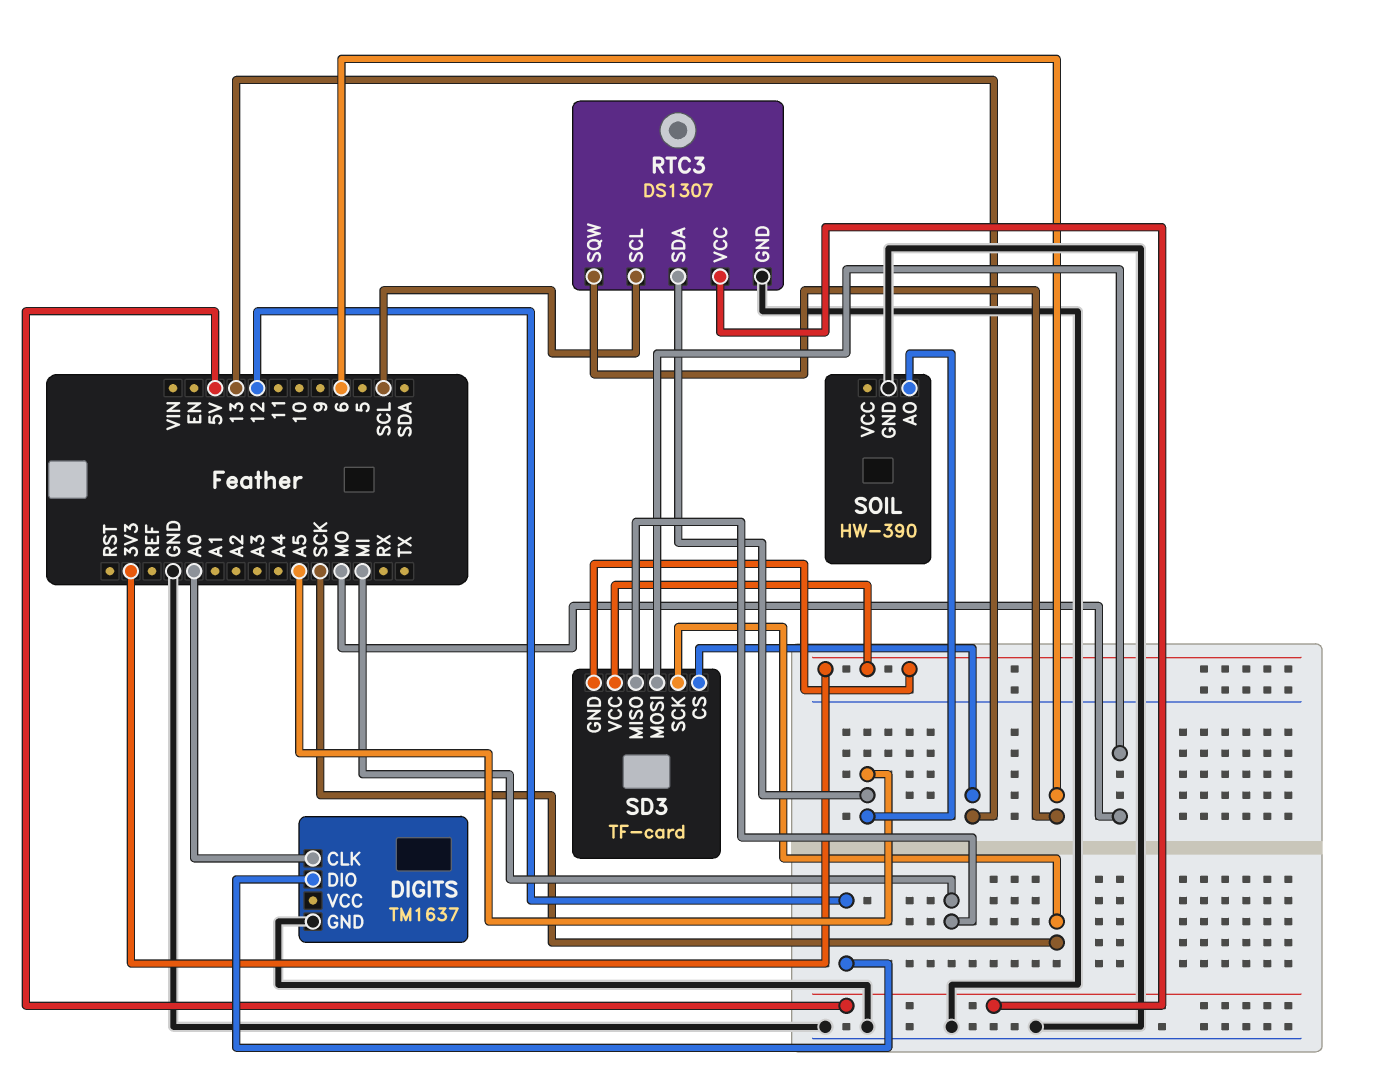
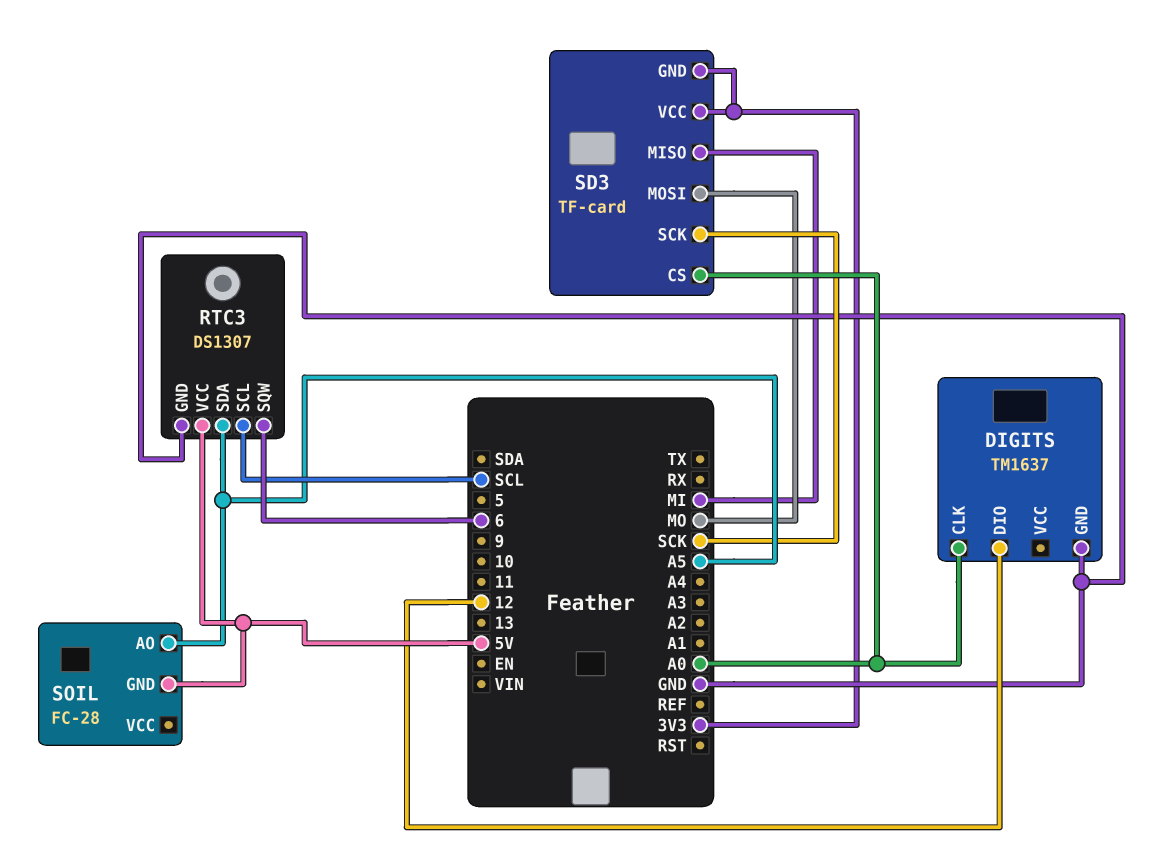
SD3 pin CS: 13 -> A0
SOIL: HW-390 -> FC-28
SOIL pin GND: GND -> 5V

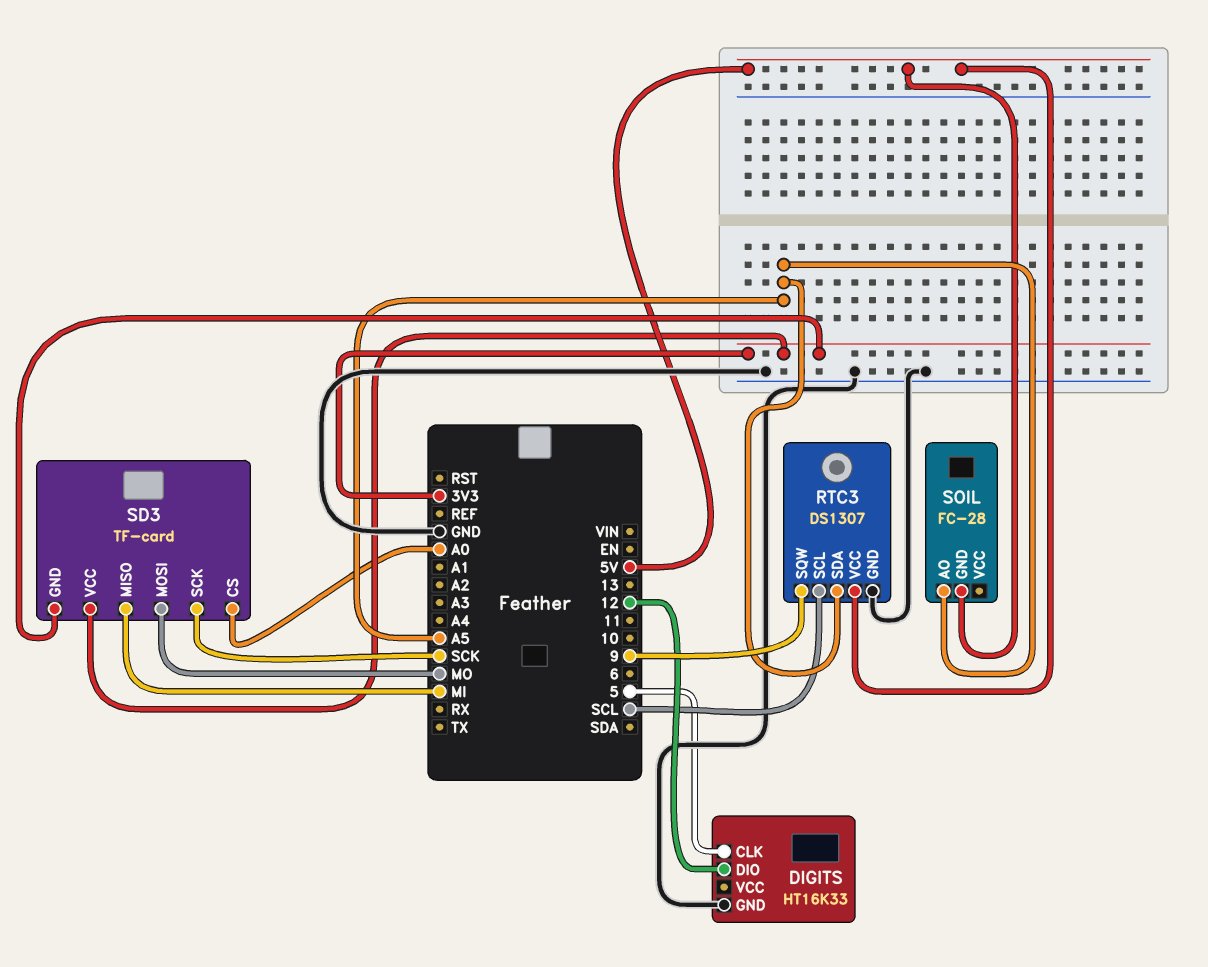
DIGITS: TM1637 -> HT16K33
DIGITS pin CLK: A0 -> 5
RTC3 pin SQW: 6 -> 9

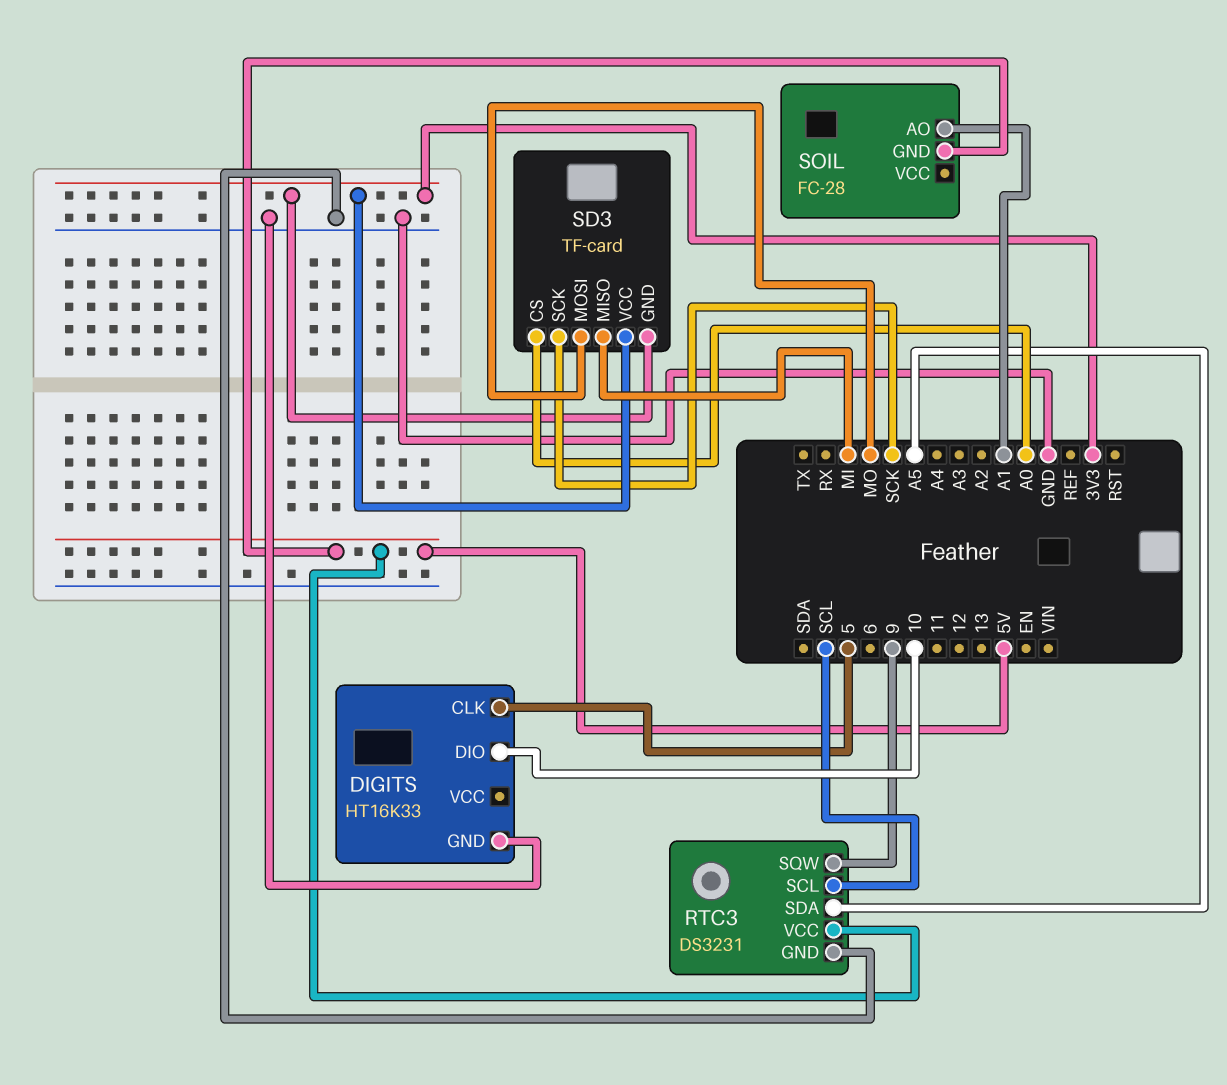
DIGITS pin DIO: 12 -> 10
RTC3: DS1307 -> DS3231
SOIL pin AO: A5 -> A1

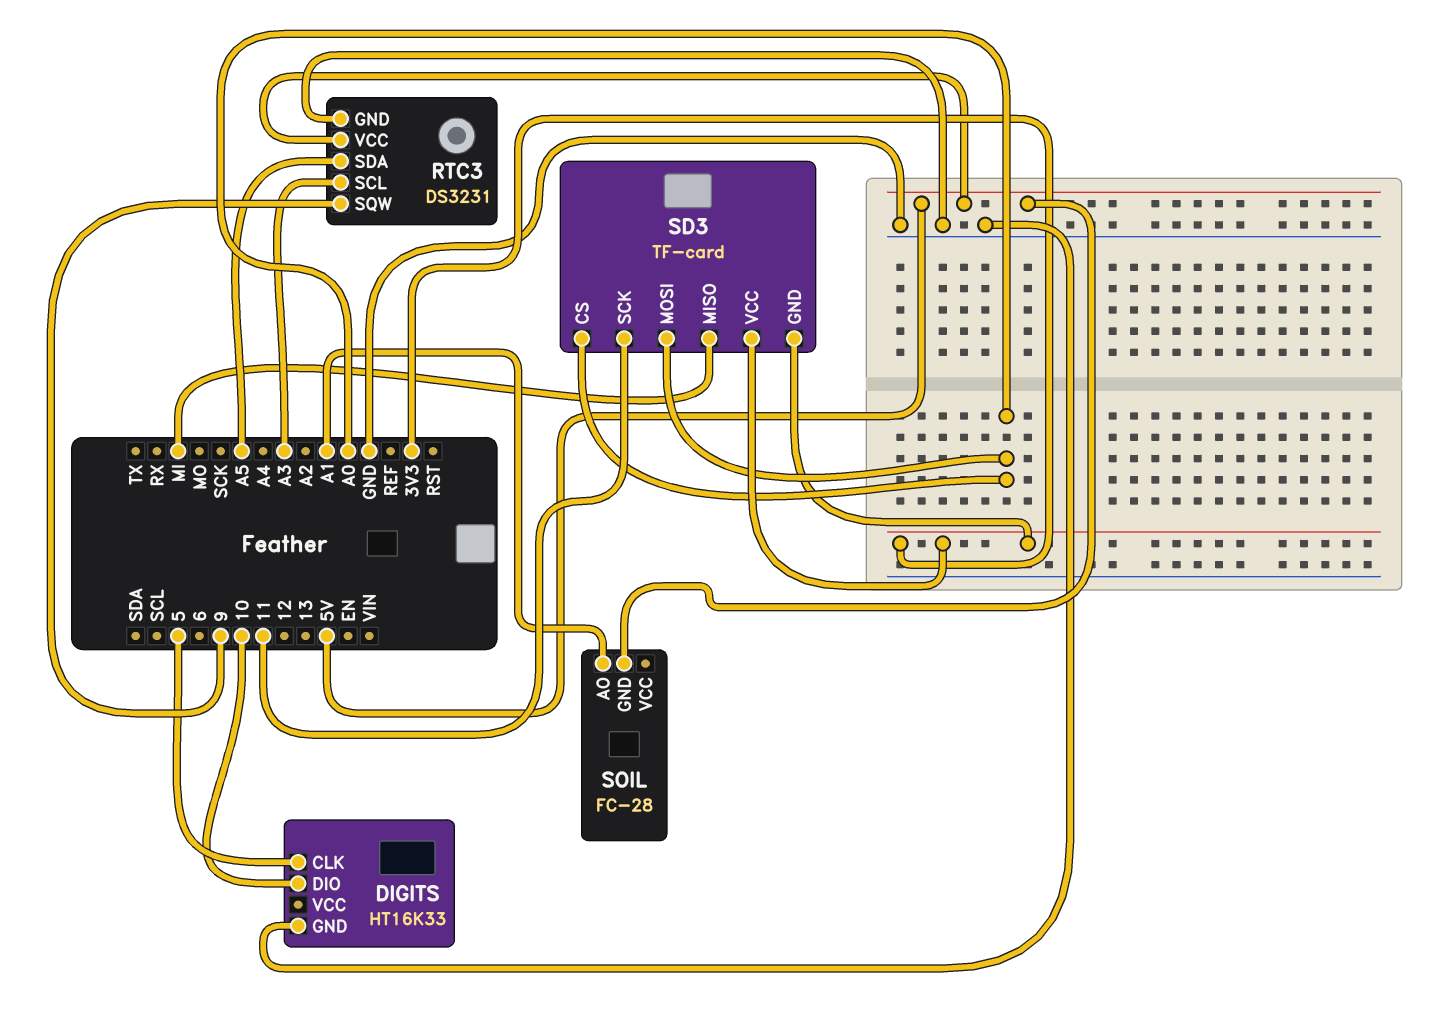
RTC3 pin SCL: SCL -> A3
SD3 pin MOSI: MO -> A0
SD3 pin SCK: SCK -> 11

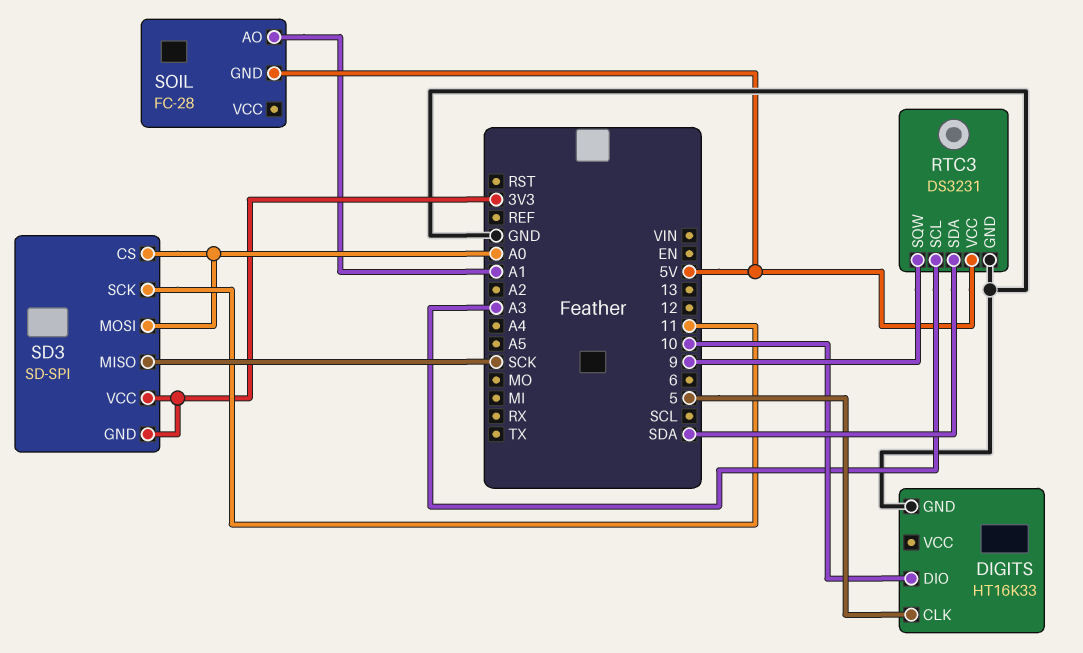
RTC3 pin SDA: A5 -> SDA
SD3: TF-card -> SD-SPI
SD3 pin MISO: MI -> SCK

